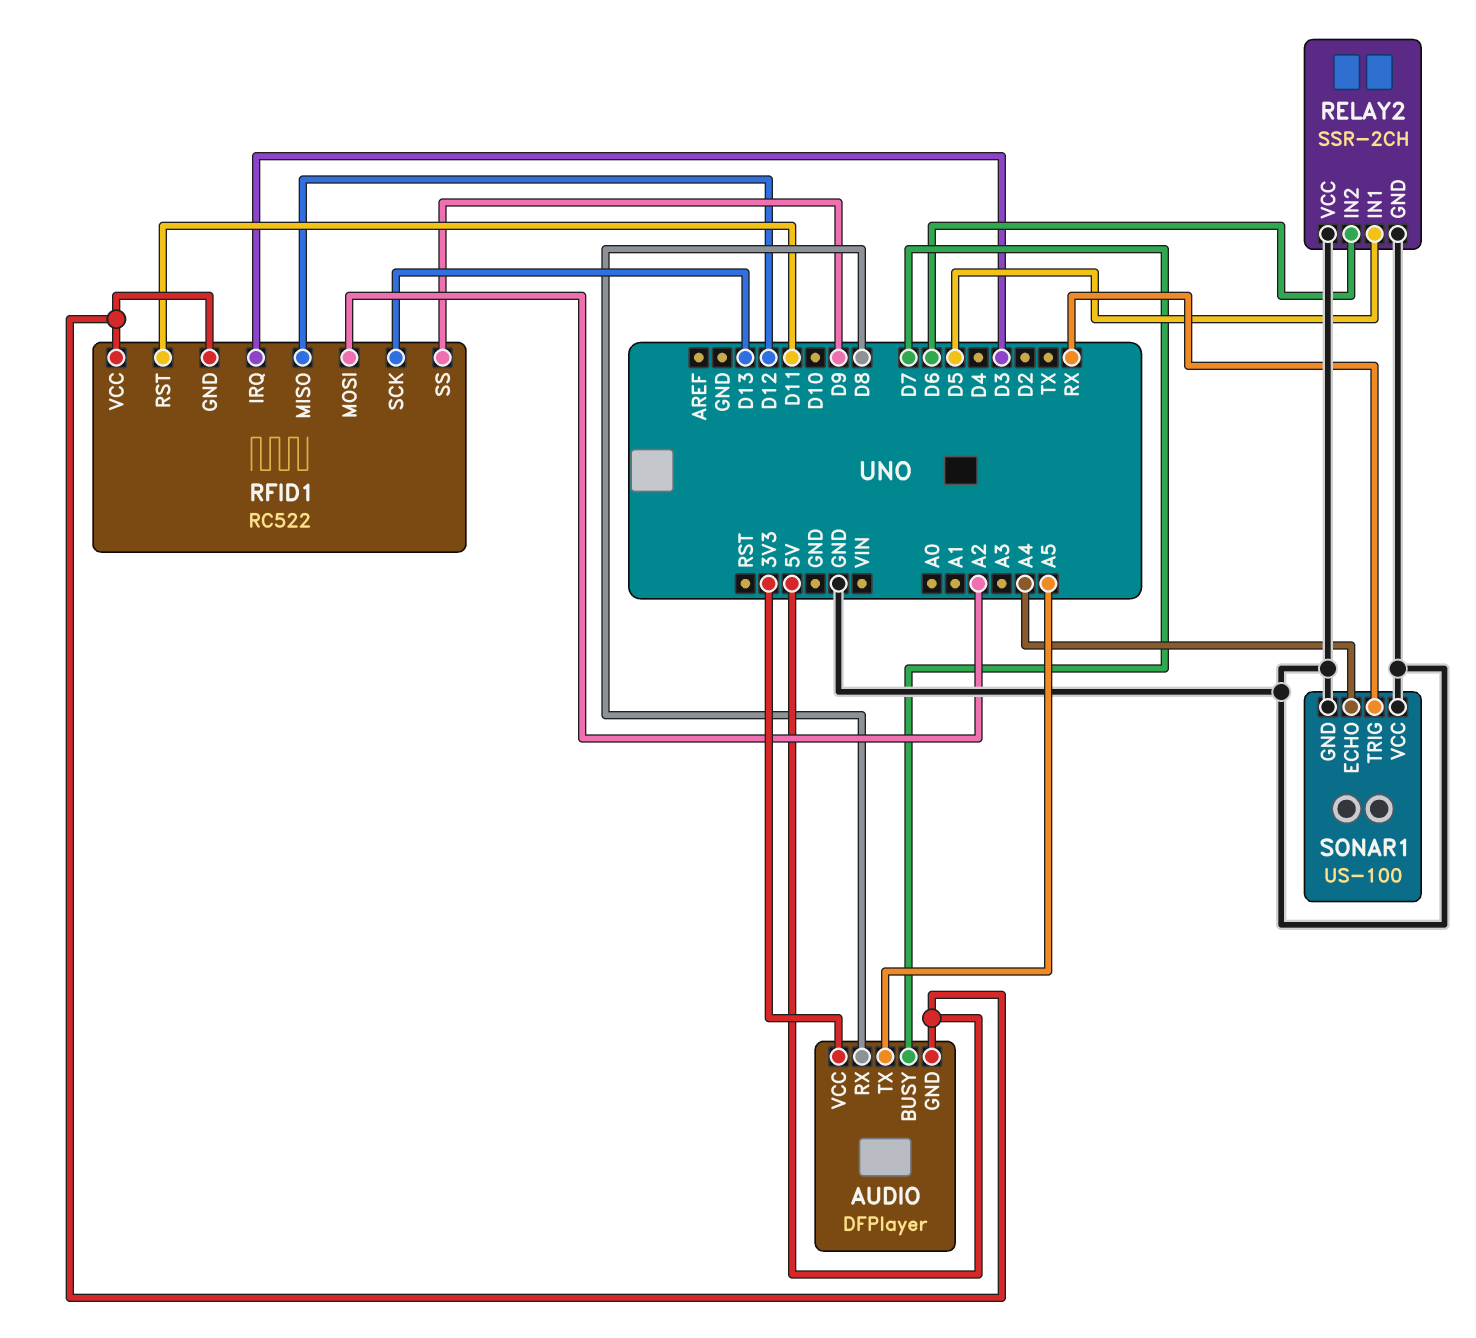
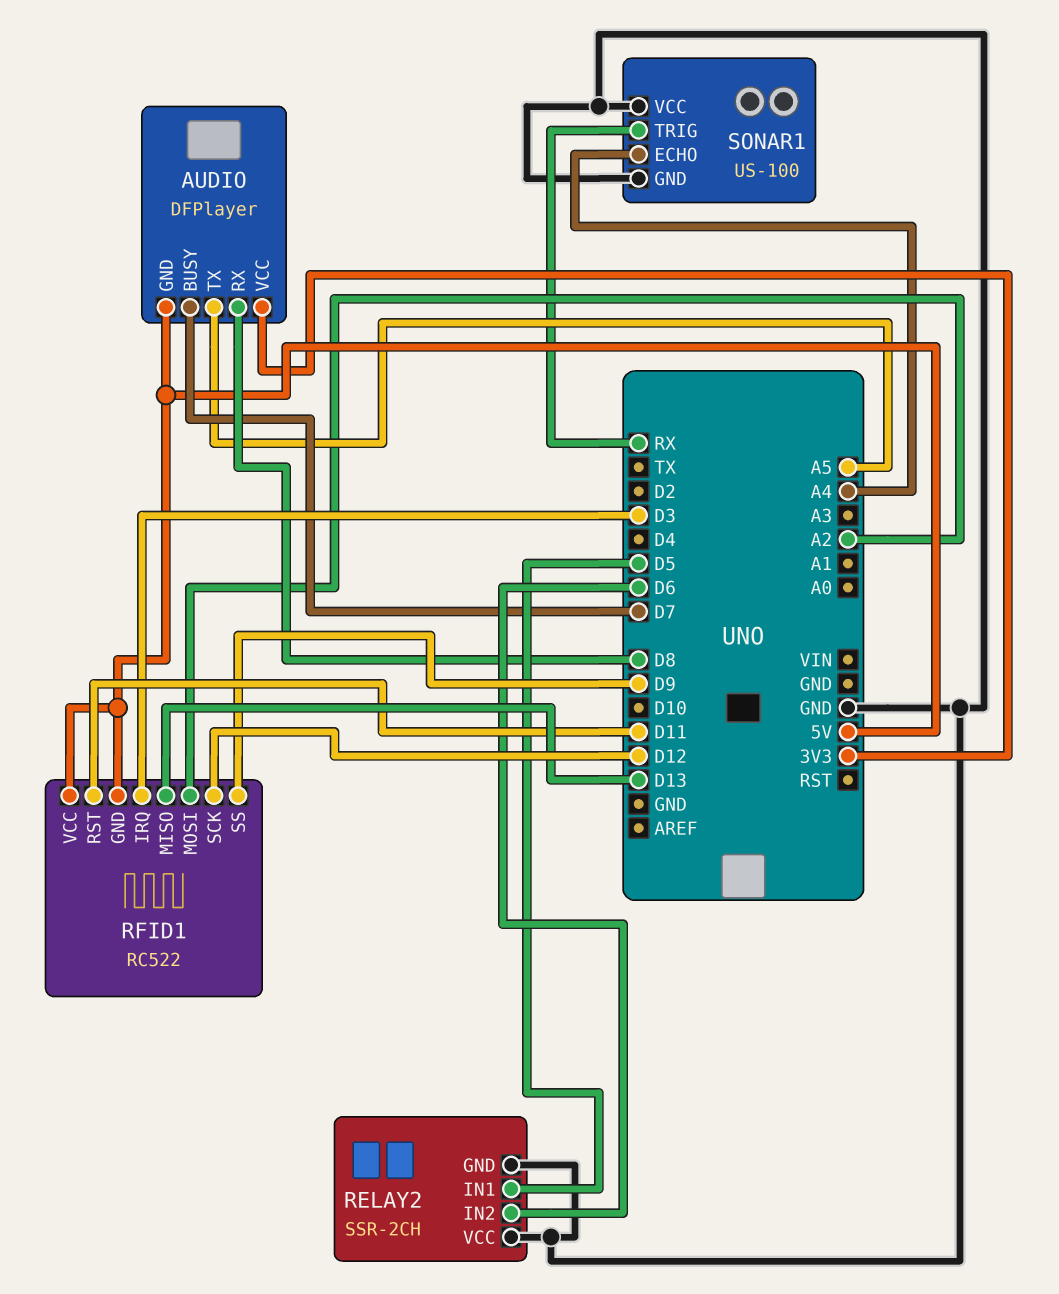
RFID1 pin MISO: D12 -> D13
RFID1 pin SCK: D13 -> D12

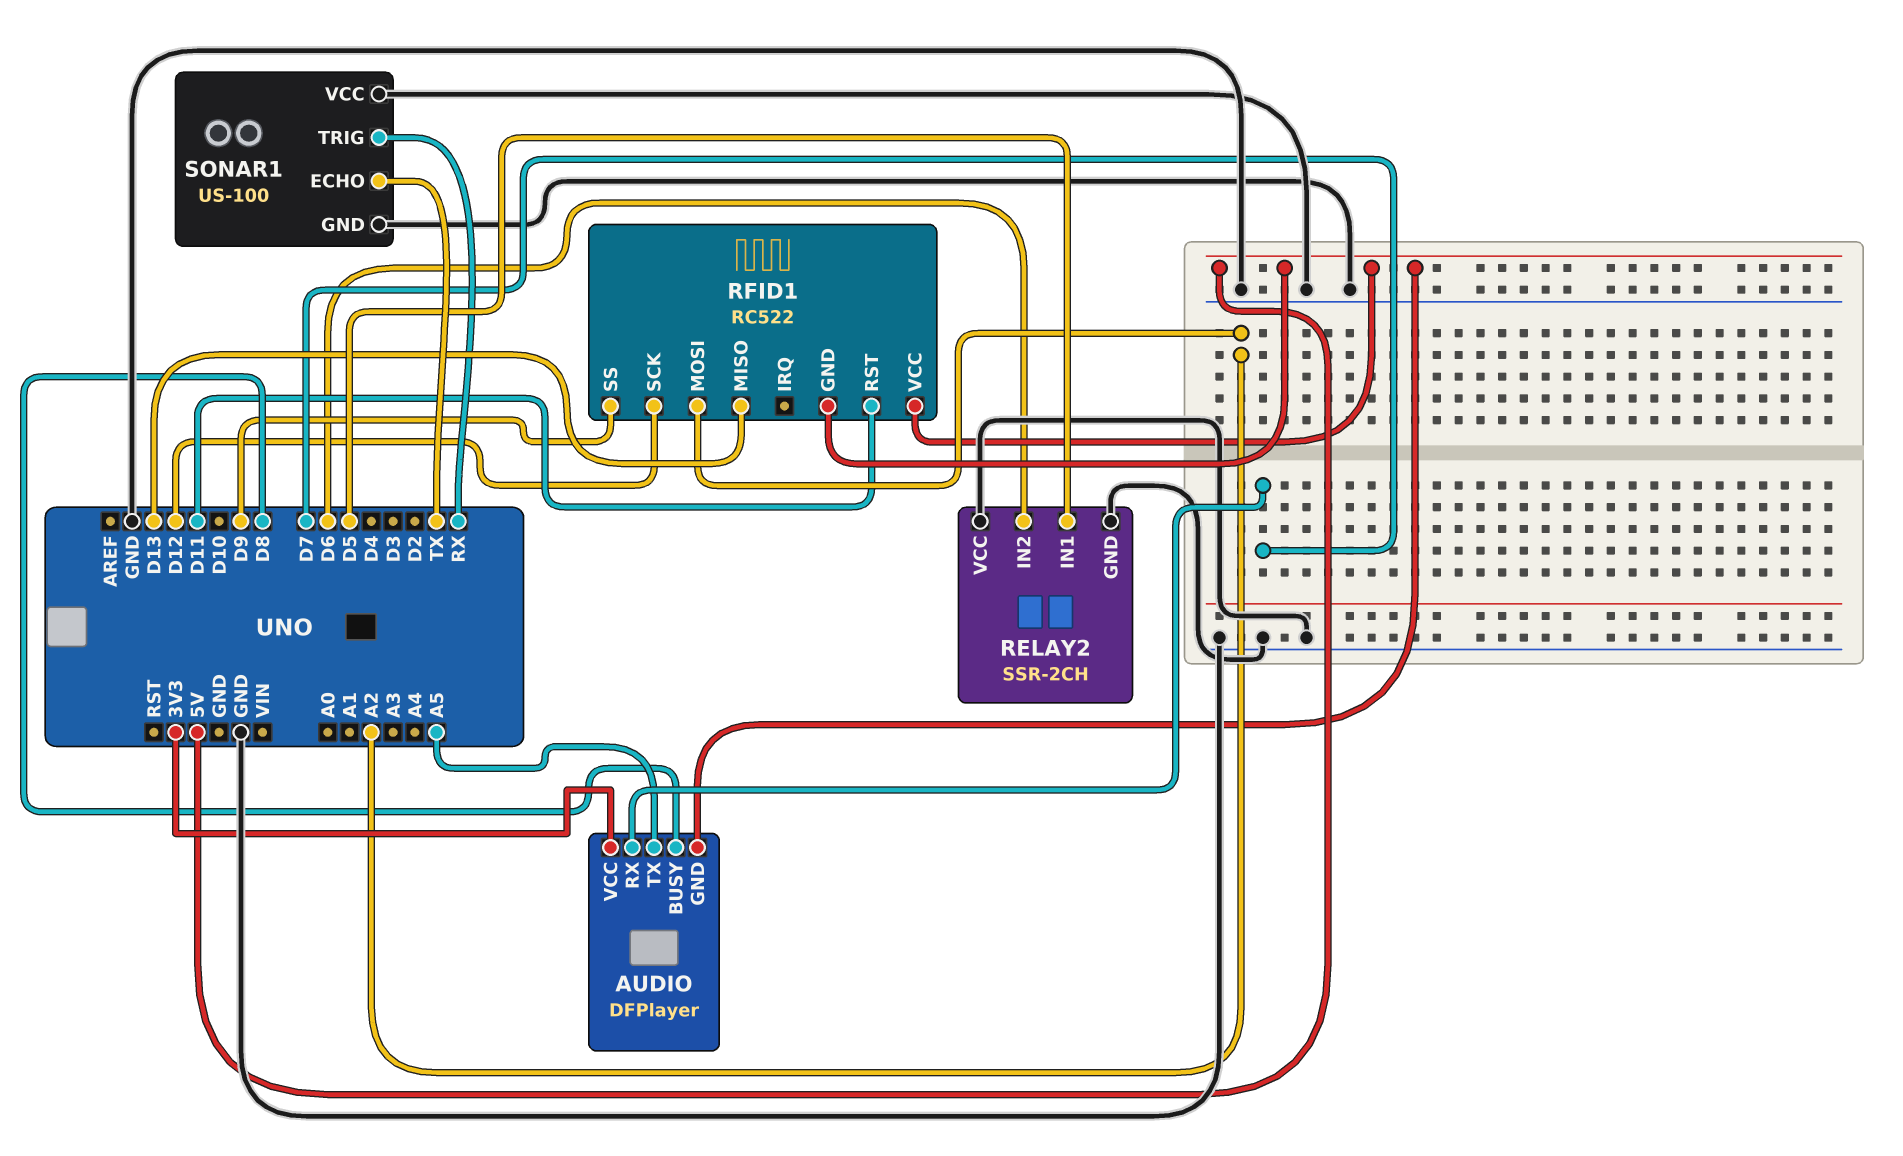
AUDIO pin BUSY: D7 -> D8
AUDIO pin RX: D8 -> D7
RFID1 pin IRQ: D3 -> none
SONAR1 pin ECHO: A4 -> TX

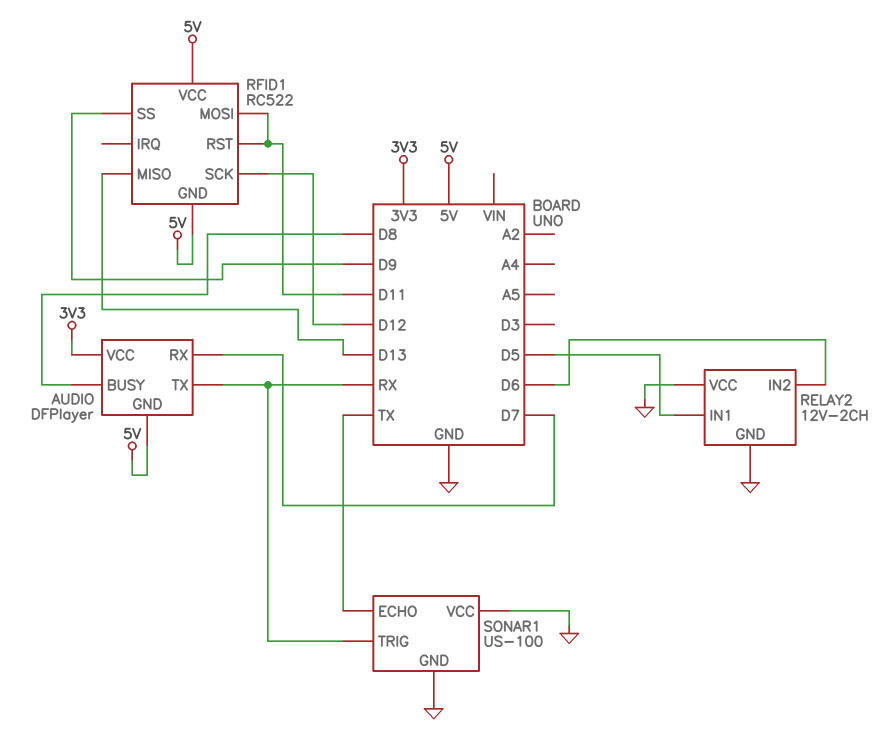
AUDIO pin TX: A5 -> RX
RELAY2: SSR-2CH -> 12V-2CH
RFID1 pin MOSI: A2 -> D11

